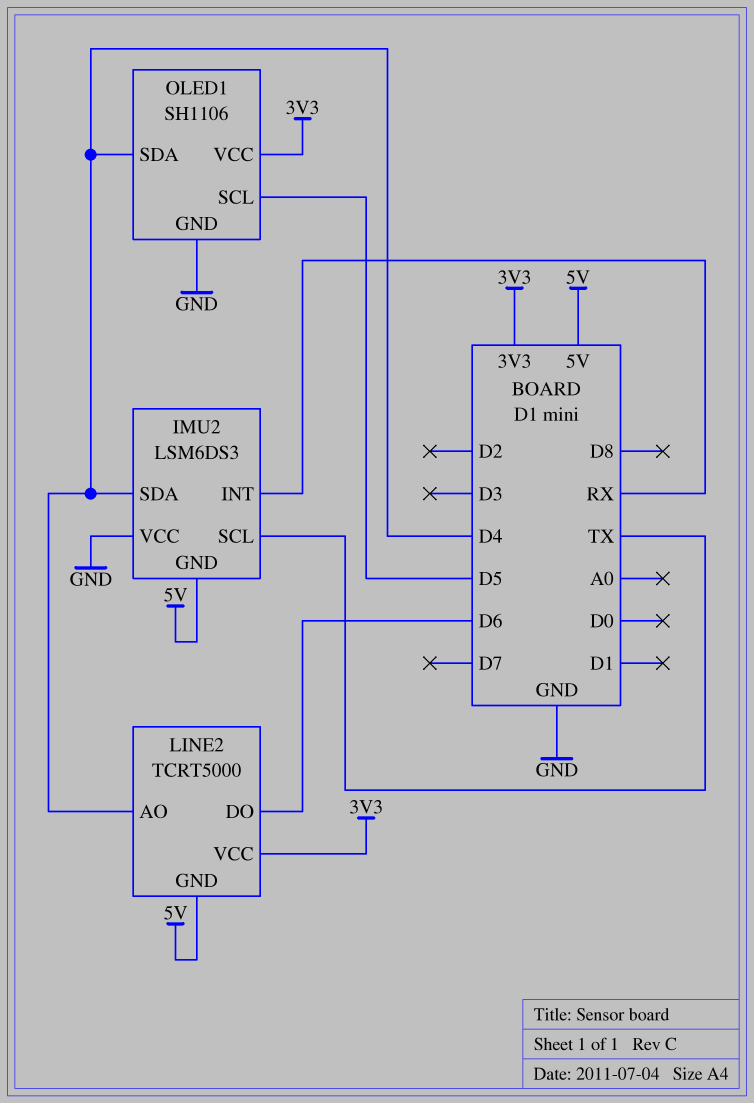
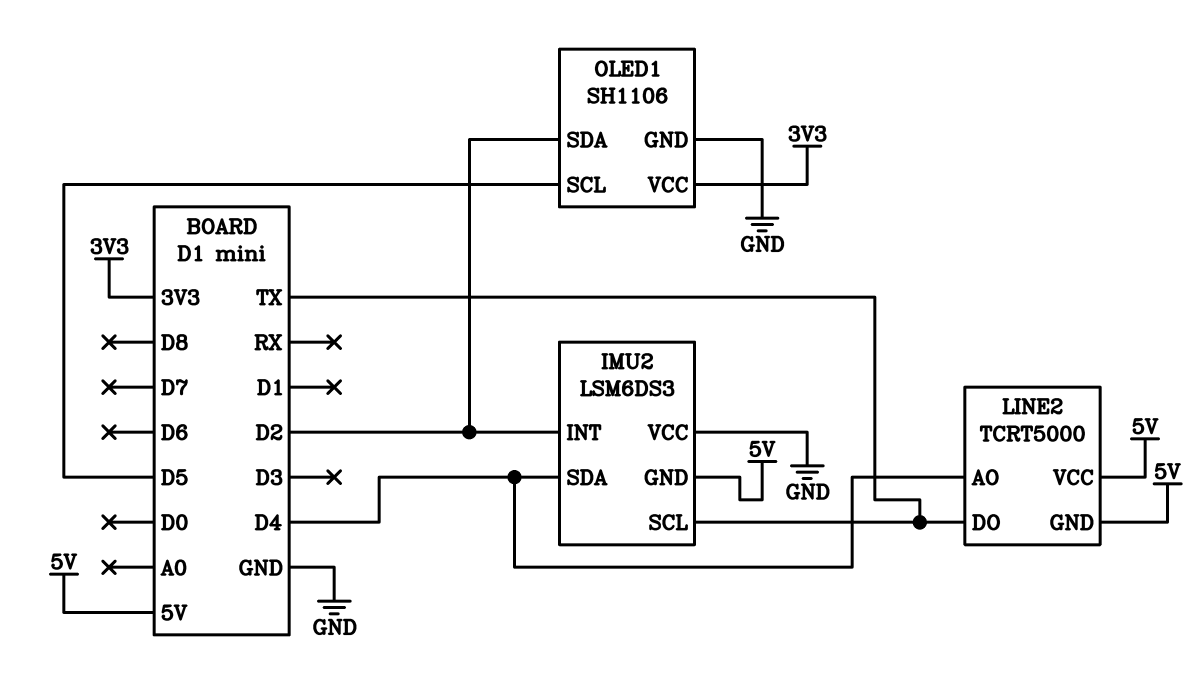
IMU2 pin INT: RX -> D2
LINE2 pin DO: D6 -> TX
LINE2 pin VCC: 3V3 -> 5V
OLED1 pin SDA: D4 -> D2

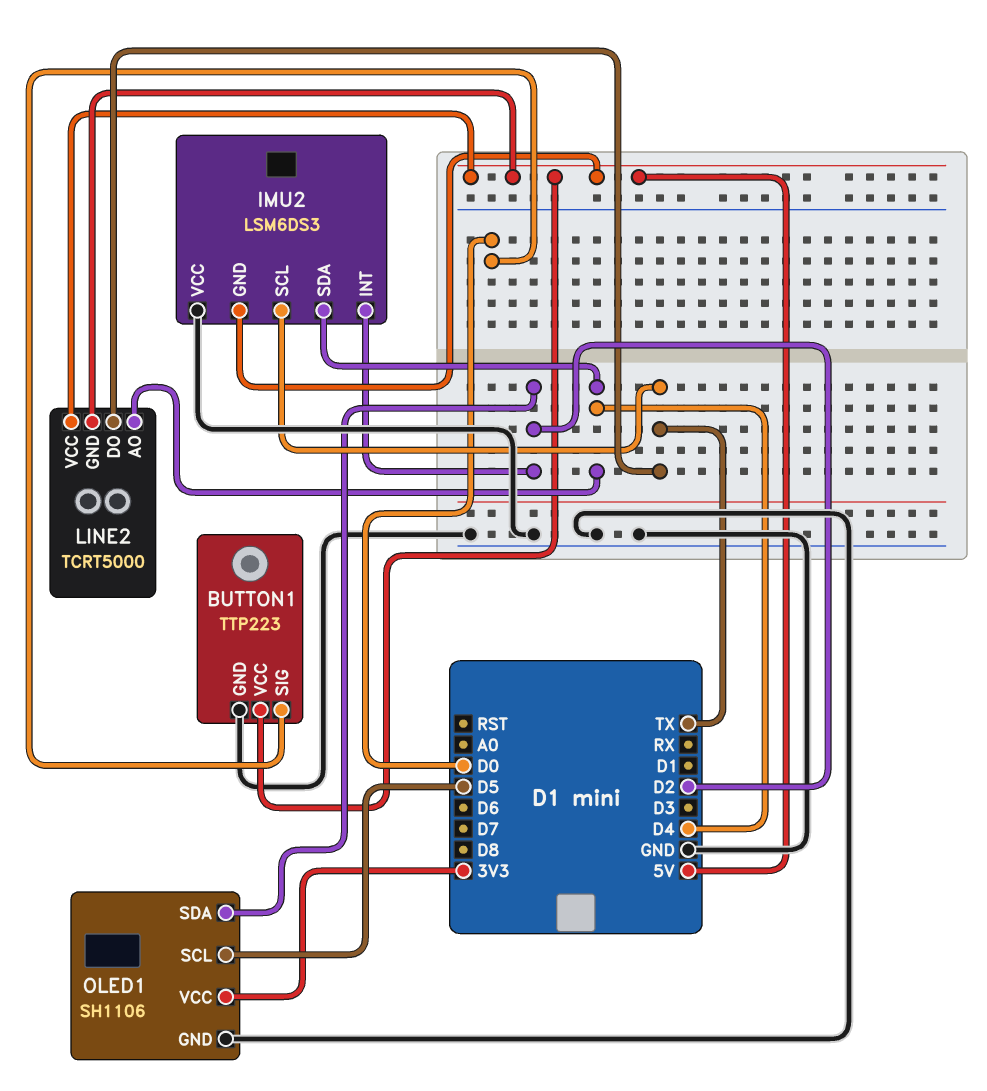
BUTTON1: none -> TTP223
BUTTON1 pin GND: none -> GND
BUTTON1 pin SIG: none -> D0
BUTTON1 pin VCC: none -> 5V

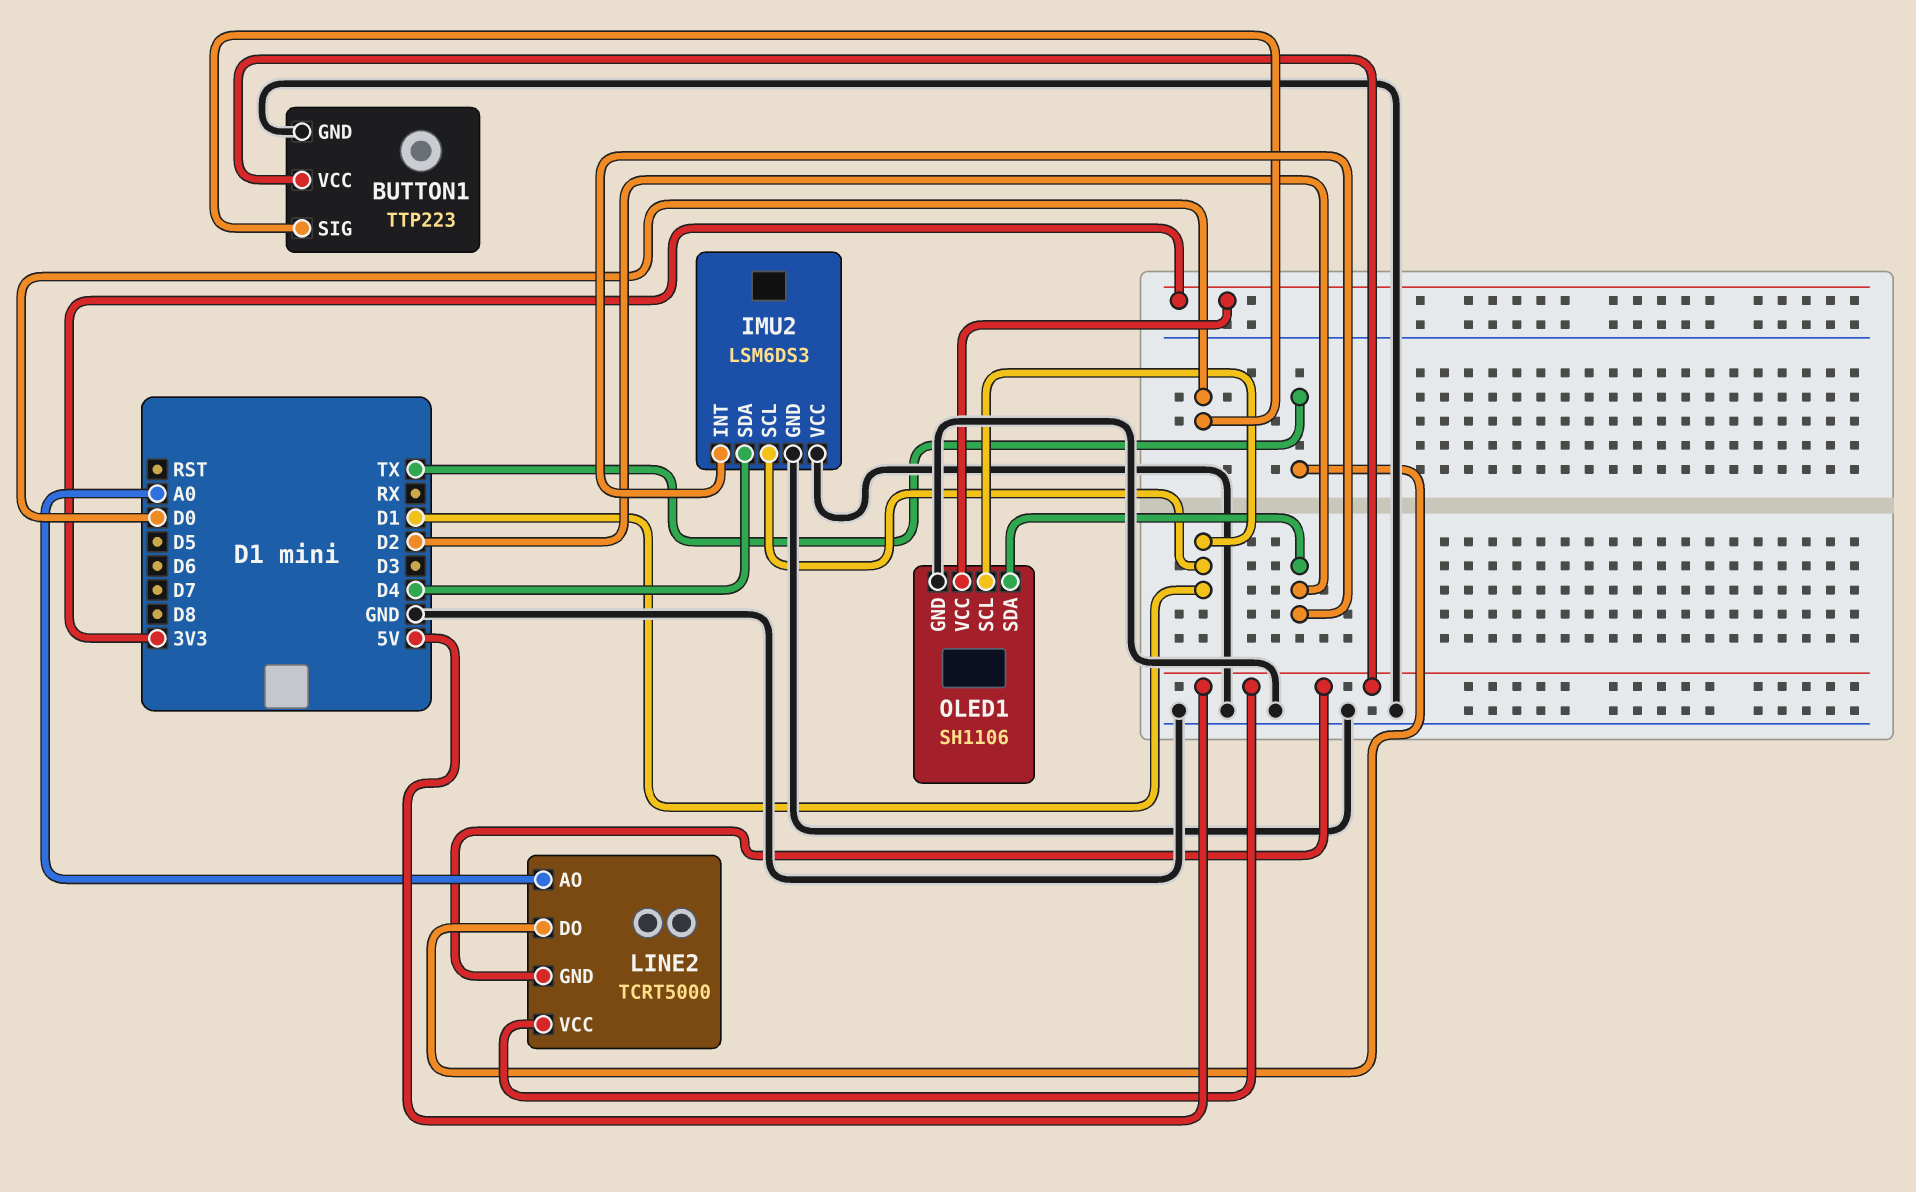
IMU2 pin GND: 5V -> GND
IMU2 pin SCL: TX -> D1
LINE2 pin AO: D4 -> A0
OLED1 pin SCL: D5 -> D1

